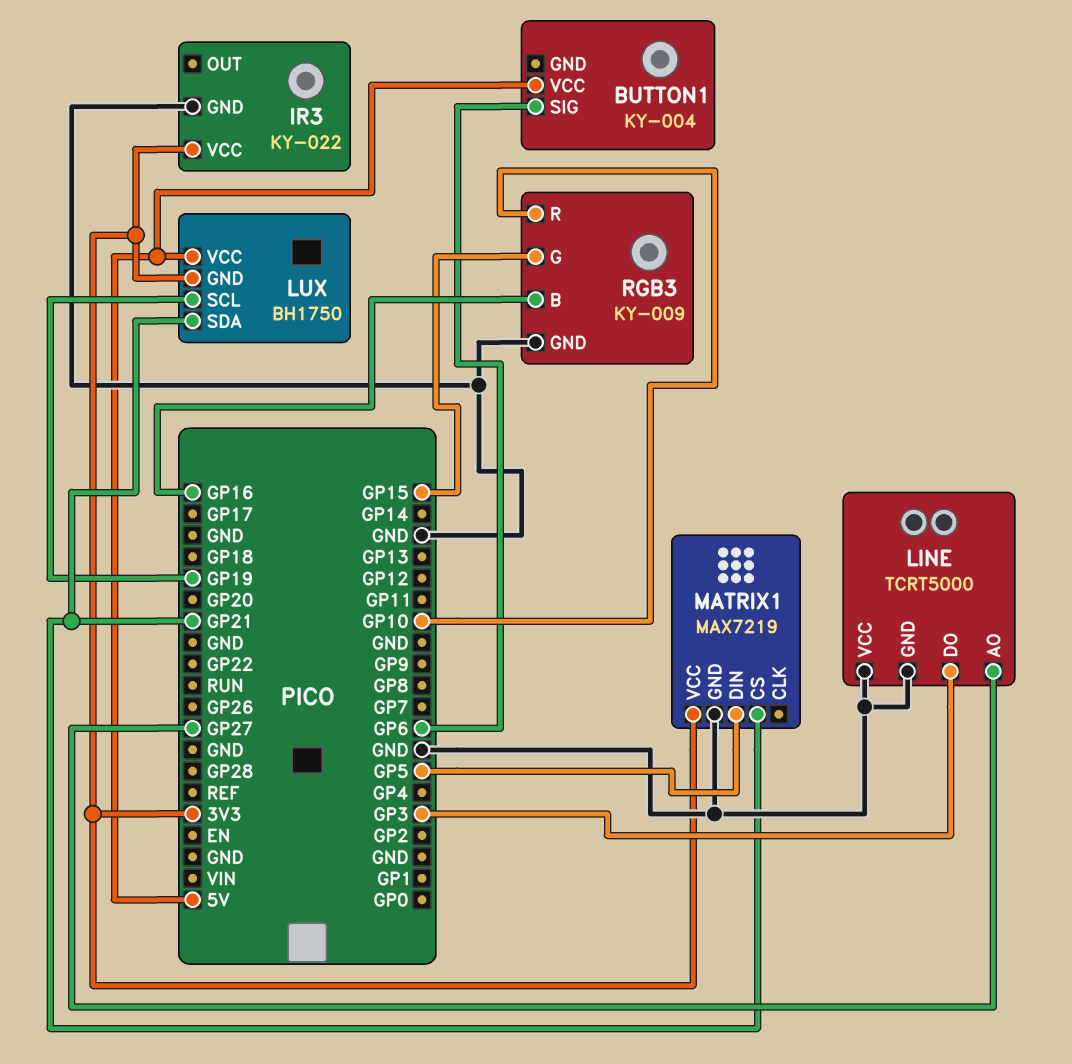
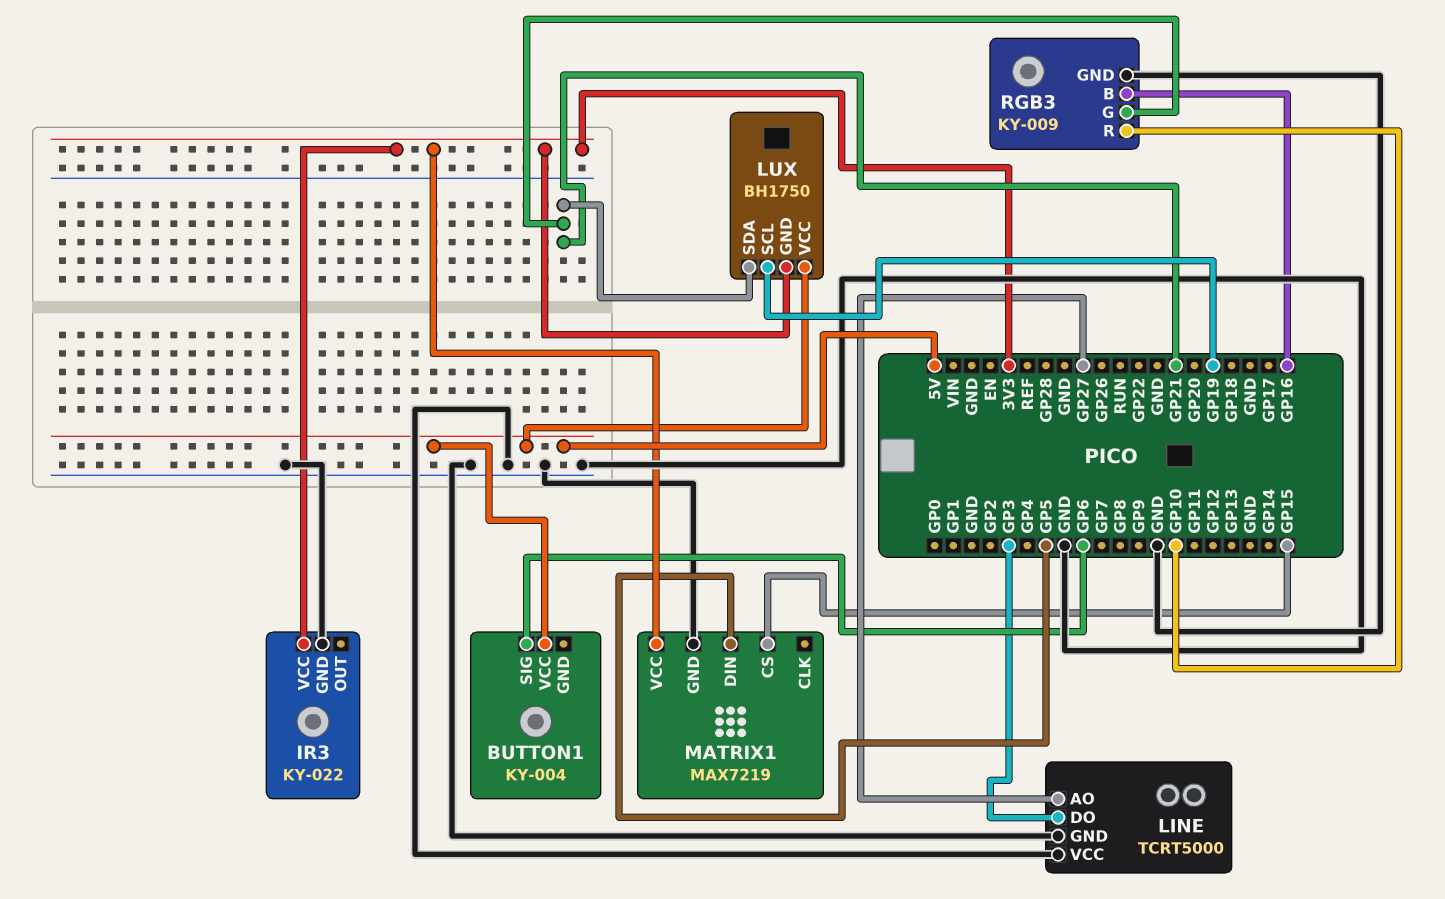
MATRIX1 pin CS: GP21 -> GP15
RGB3 pin G: GP15 -> GP21

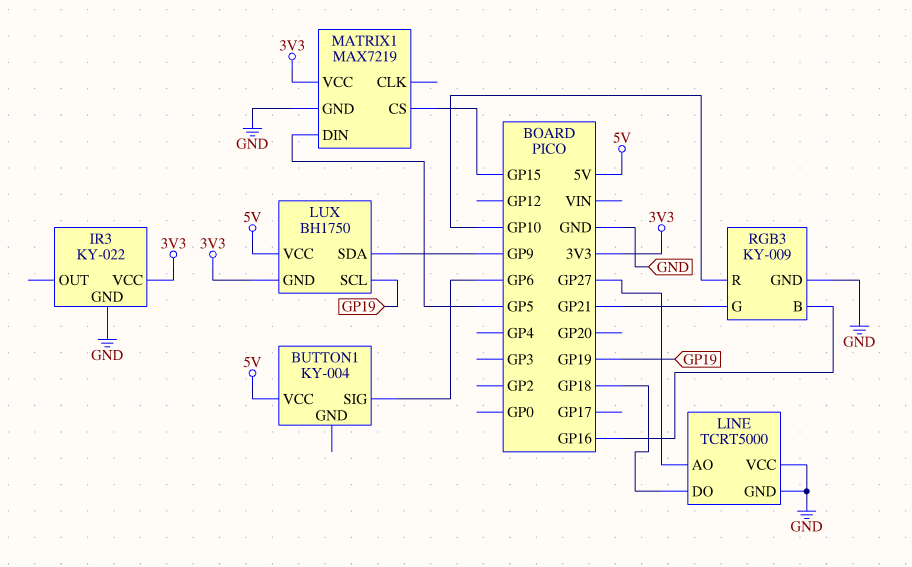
LINE pin DO: GP3 -> GP18
LUX pin SDA: GP21 -> GP9

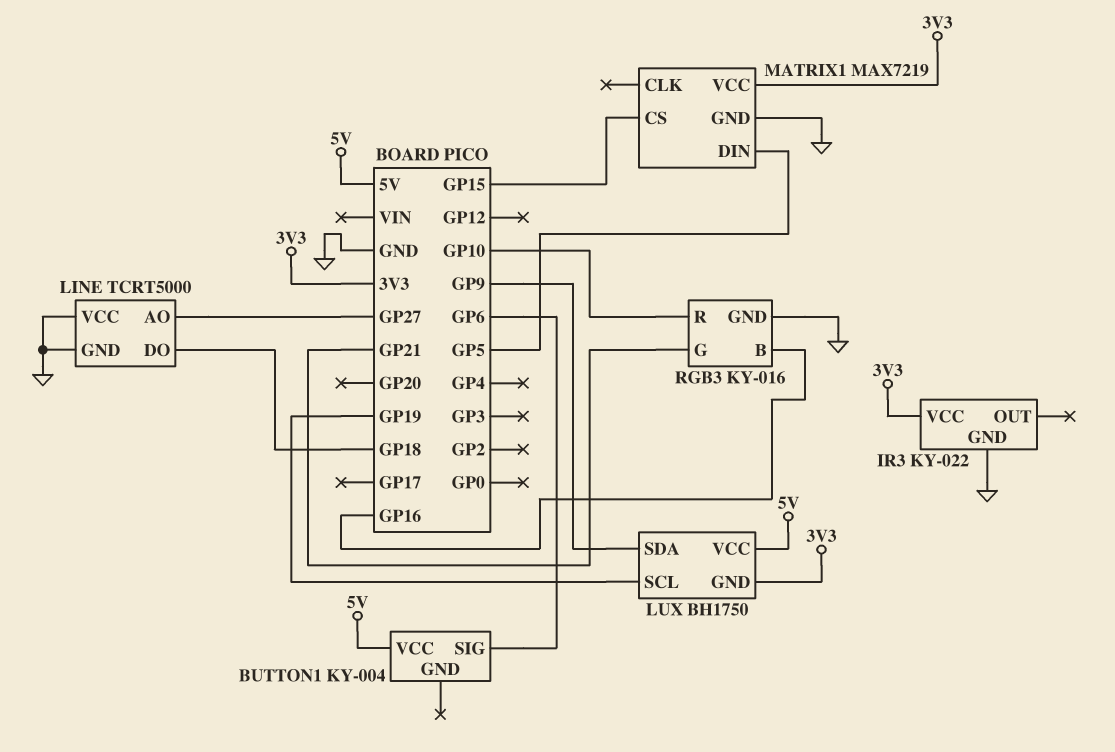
RGB3: KY-009 -> KY-016

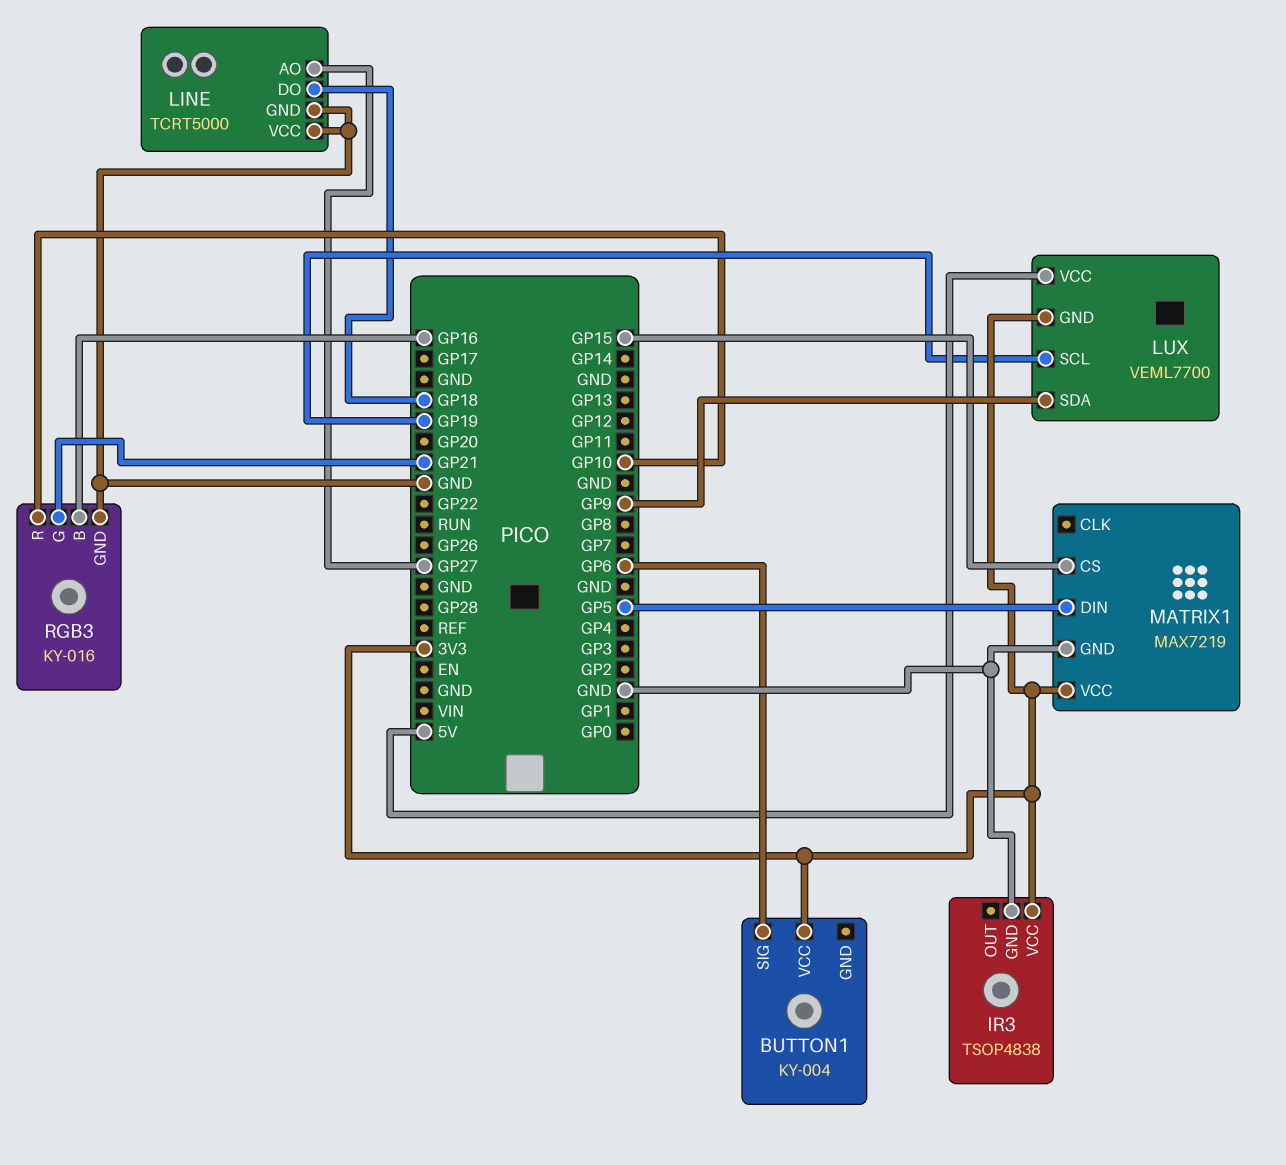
BUTTON1 pin VCC: 5V -> 3V3
IR3: KY-022 -> TSOP4838
LUX: BH1750 -> VEML7700

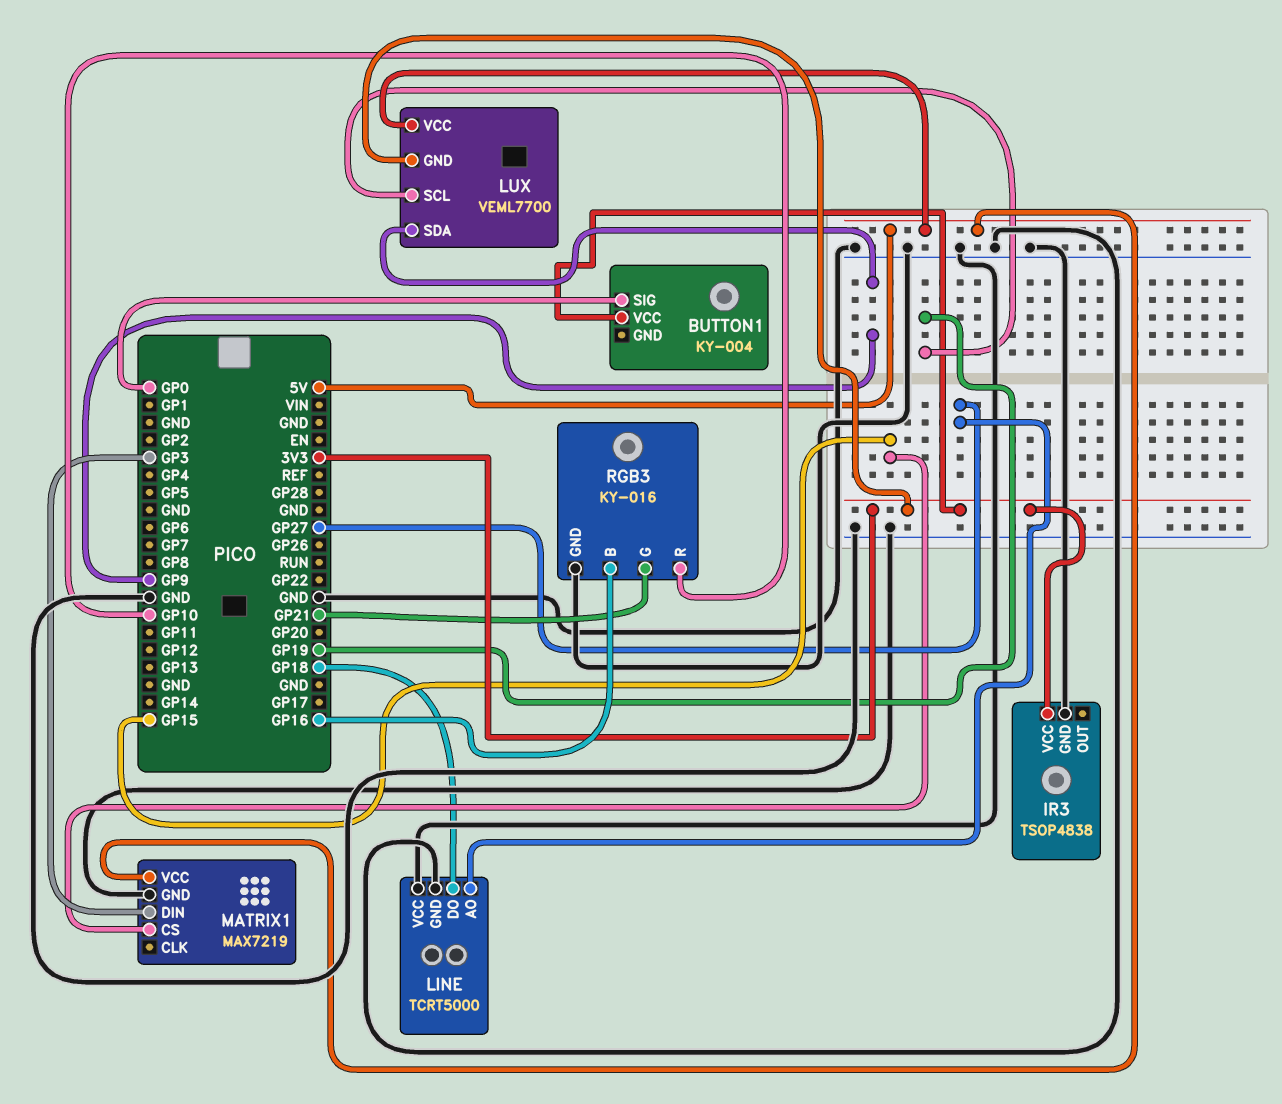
BUTTON1 pin SIG: GP6 -> GP0
MATRIX1 pin DIN: GP5 -> GP3
MATRIX1 pin VCC: 3V3 -> 5V

